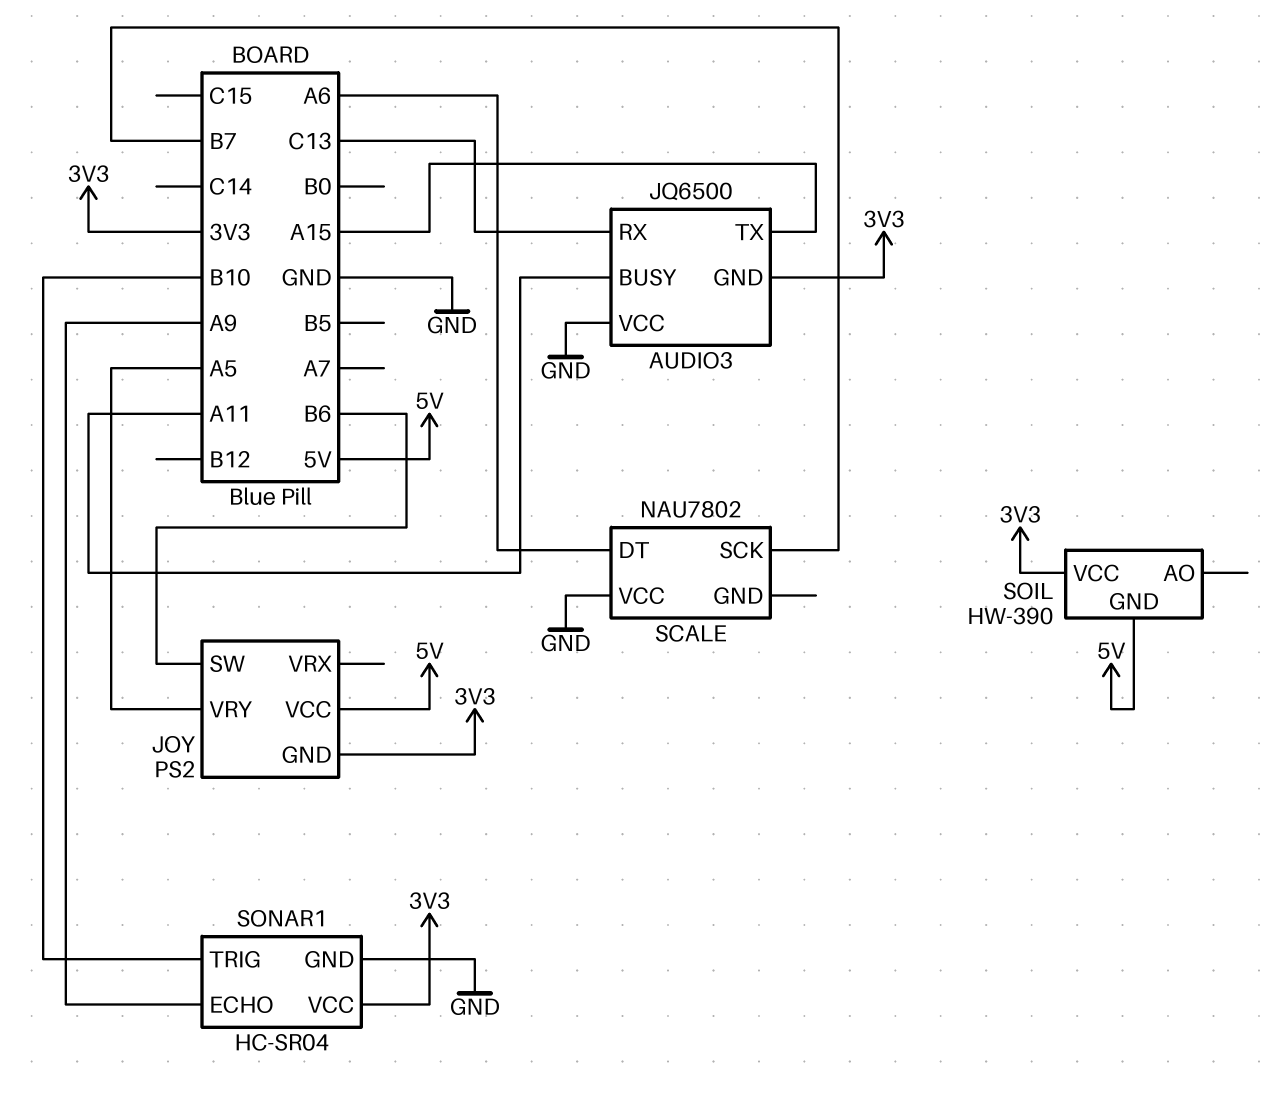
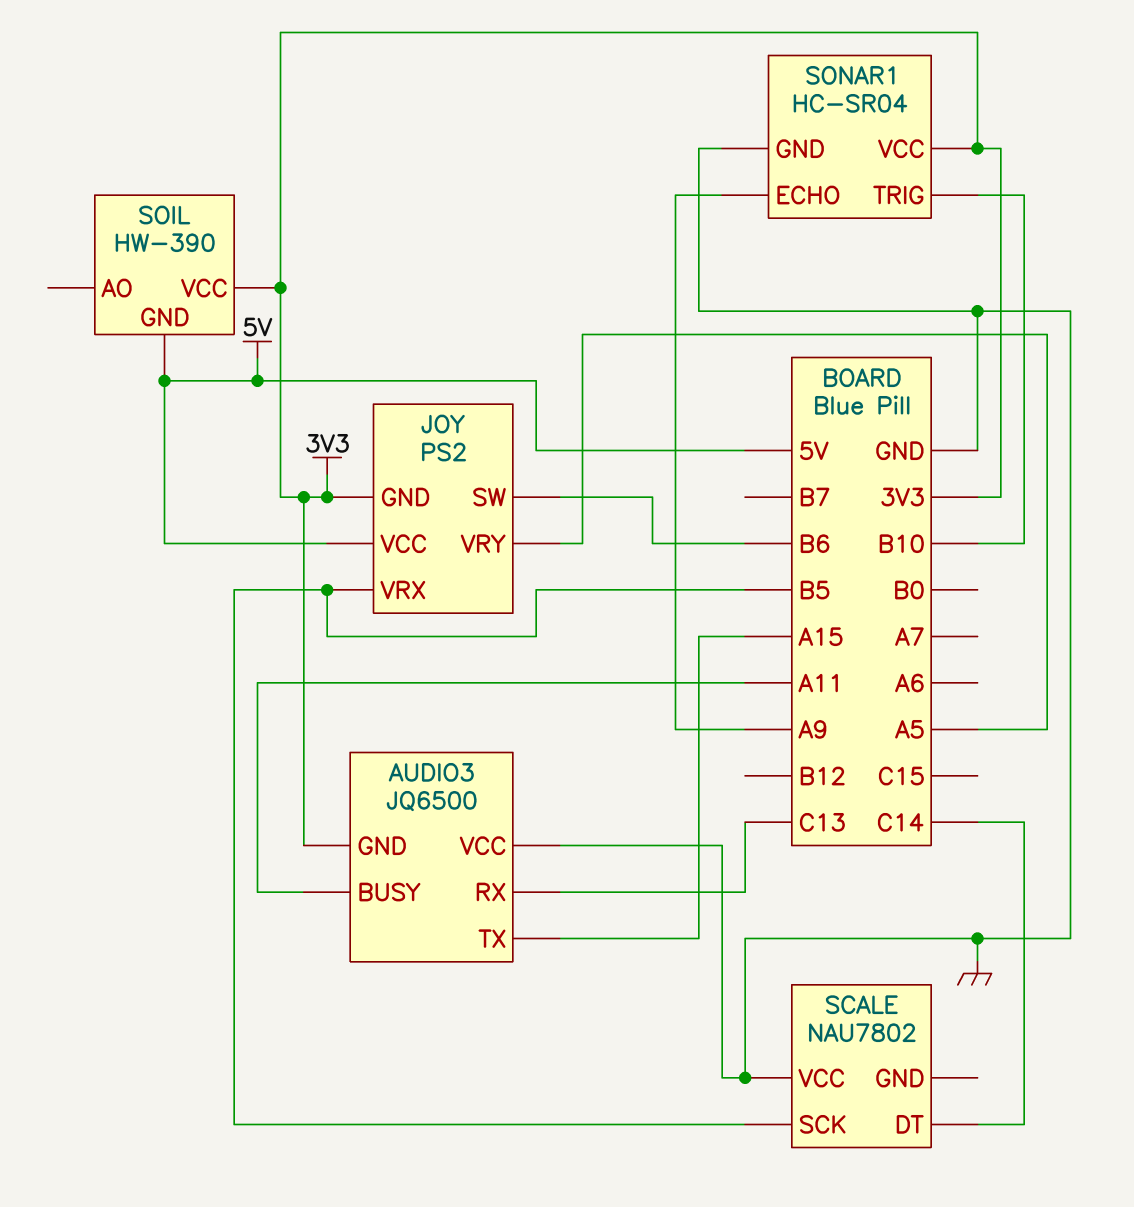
JOY pin VRX: none -> B5
SCALE pin DT: A6 -> C14
SCALE pin SCK: B7 -> B5

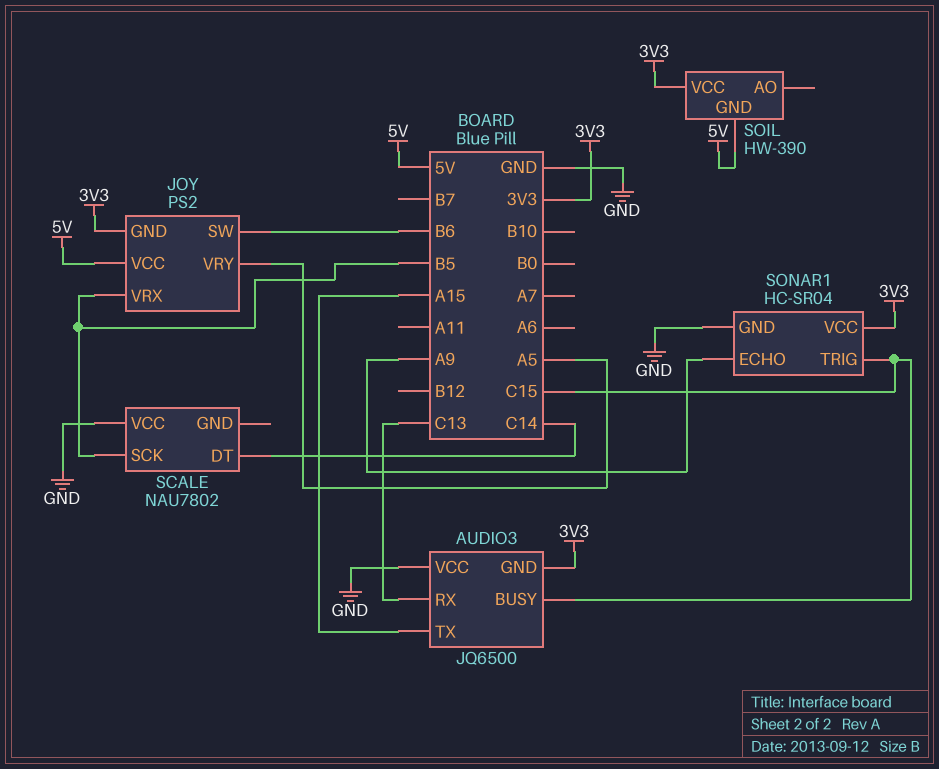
AUDIO3 pin BUSY: A11 -> C15
SONAR1 pin TRIG: B10 -> C15

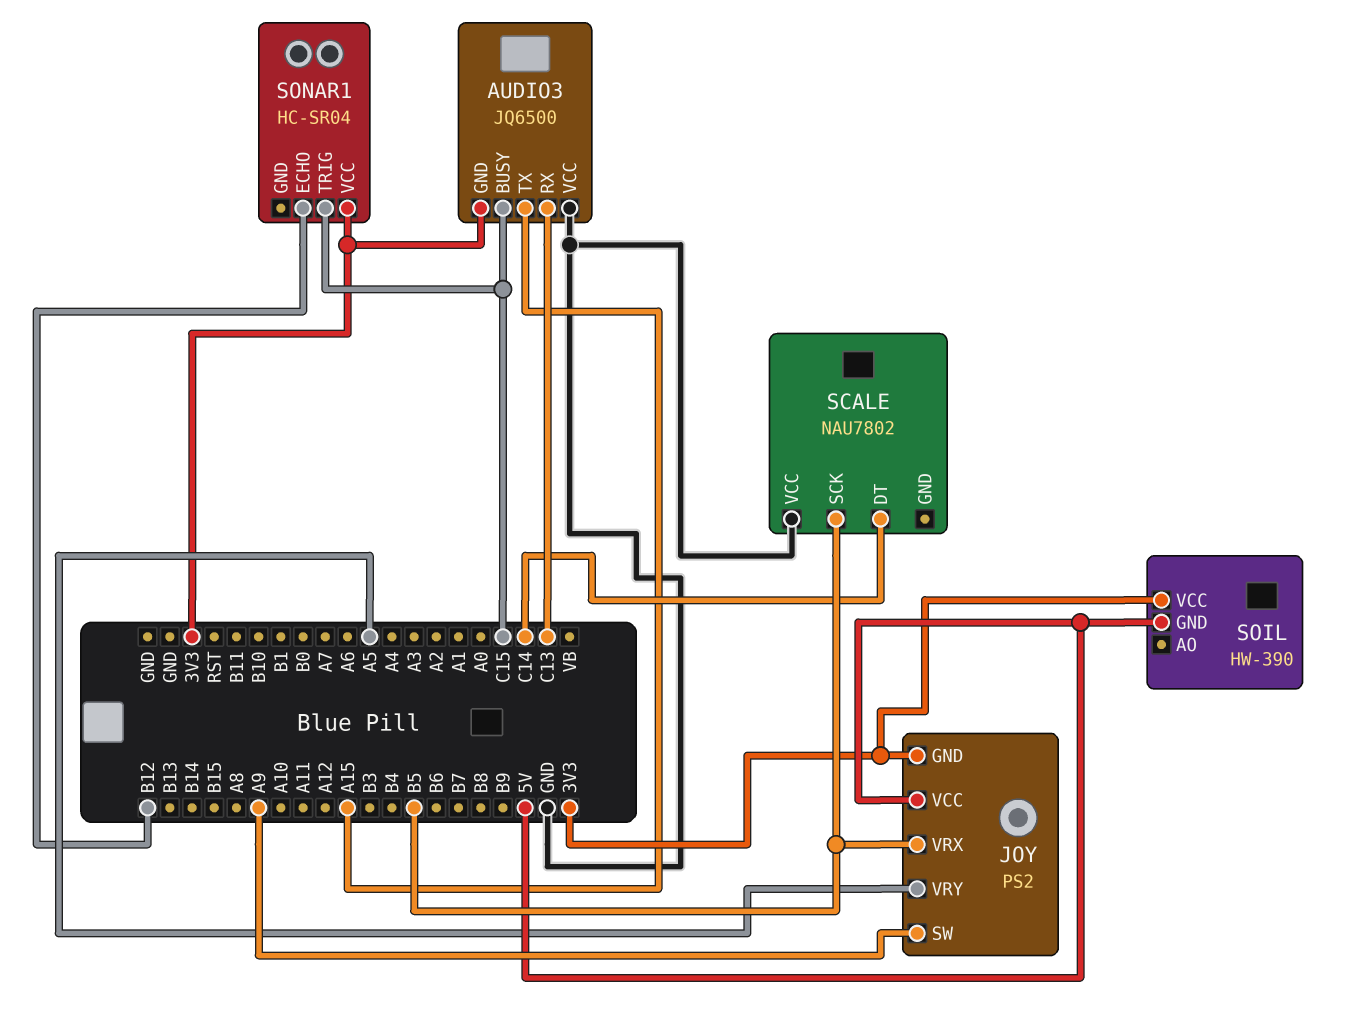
JOY pin SW: B6 -> A9
SONAR1 pin ECHO: A9 -> B12
SONAR1 pin GND: GND -> none

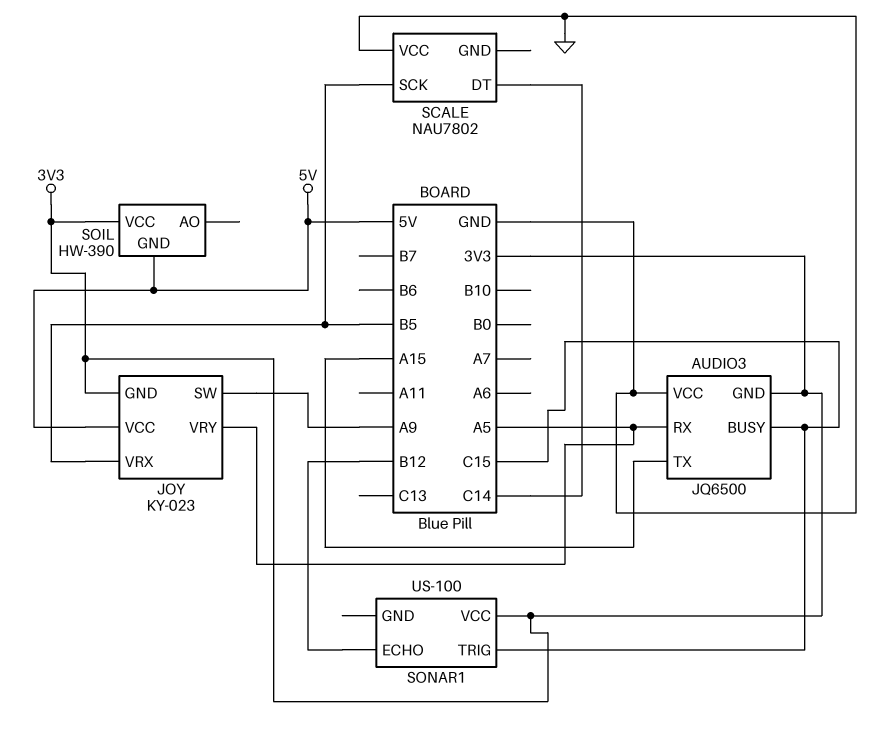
AUDIO3 pin RX: C13 -> A5
JOY: PS2 -> KY-023
SONAR1: HC-SR04 -> US-100

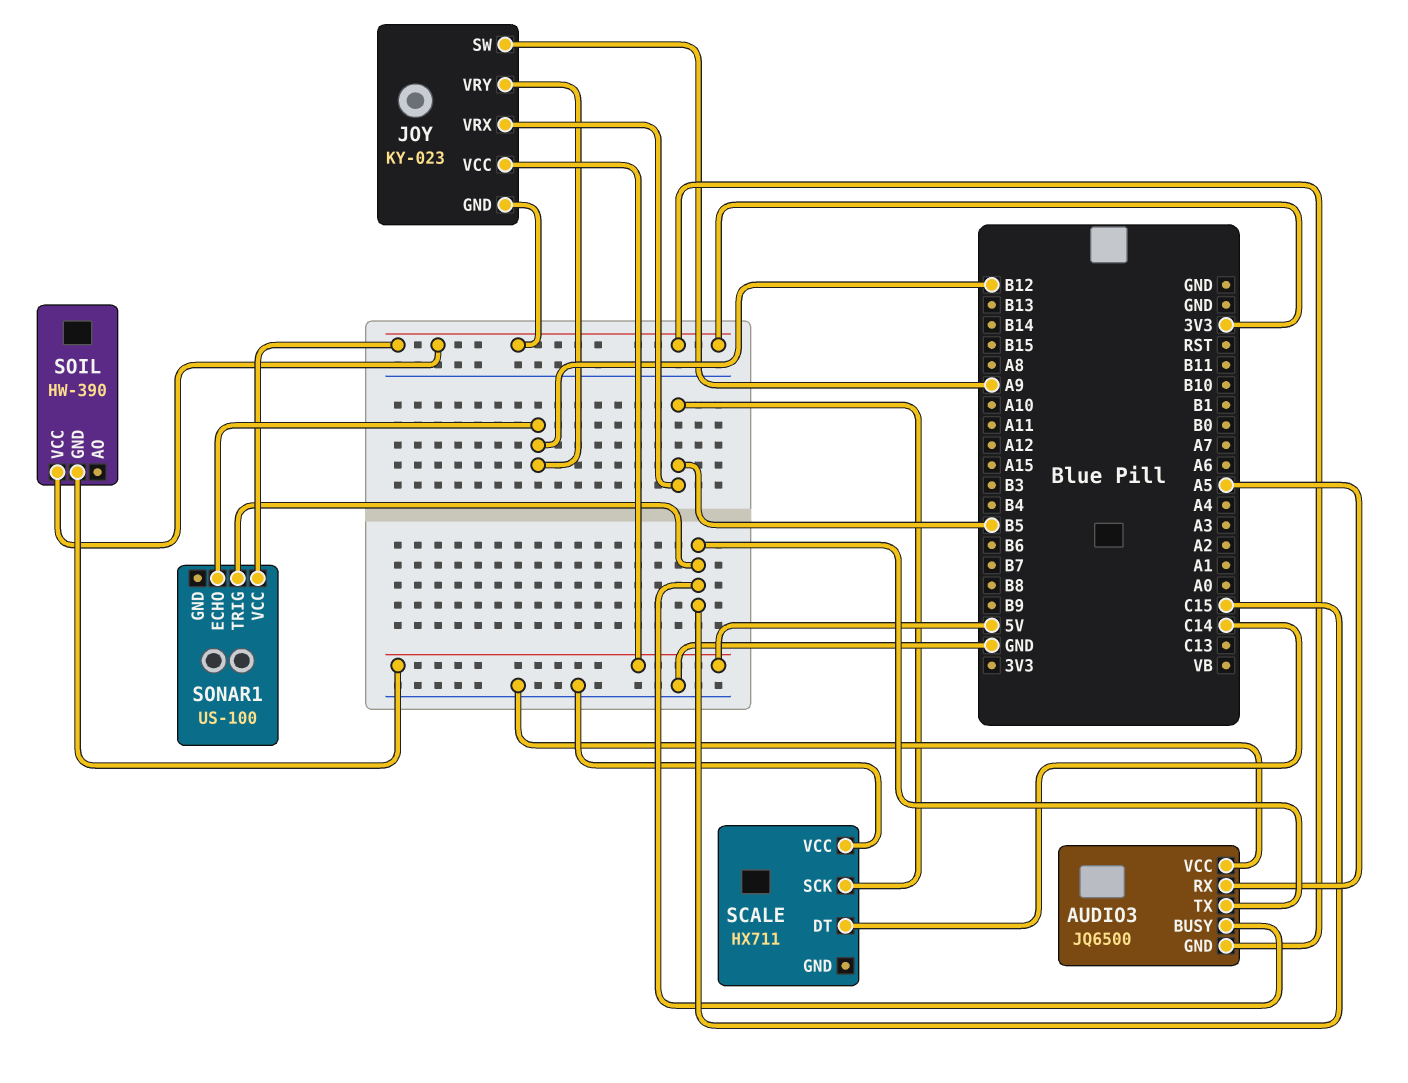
AUDIO3 pin TX: A15 -> C15
JOY pin VRY: A5 -> B12
SCALE: NAU7802 -> HX711

